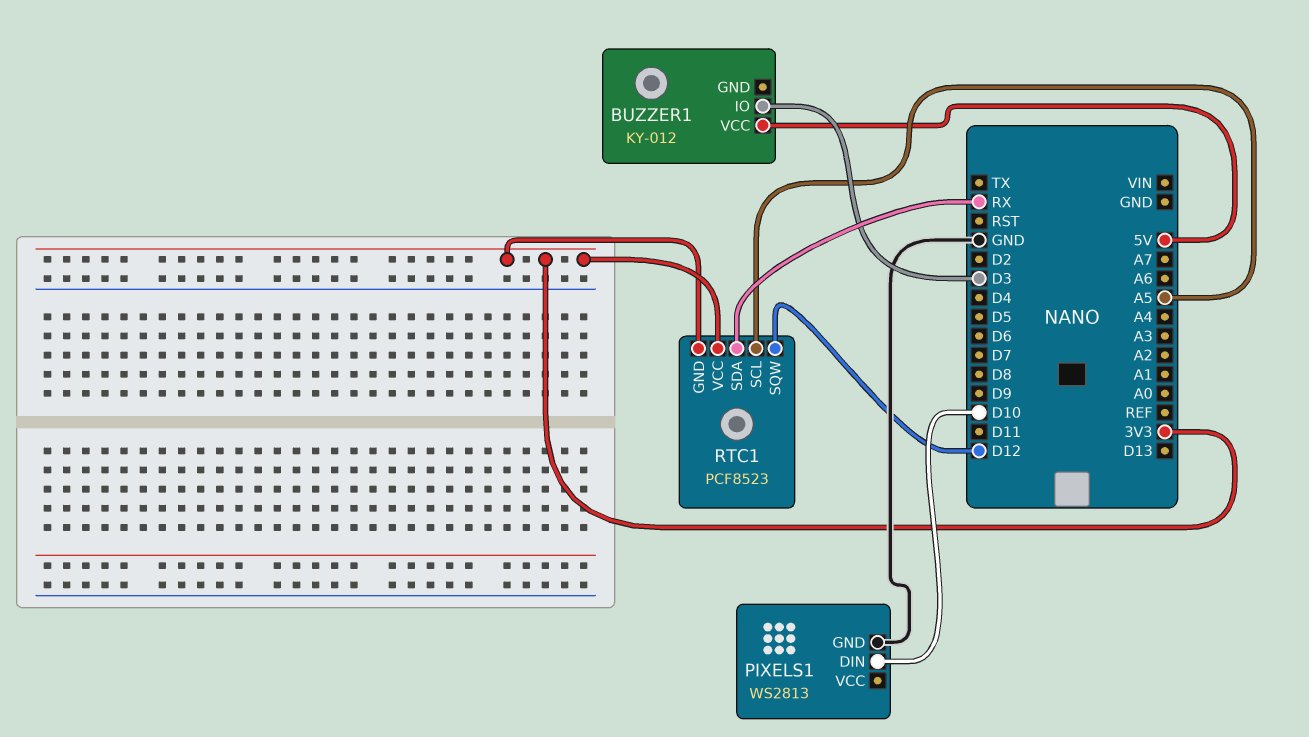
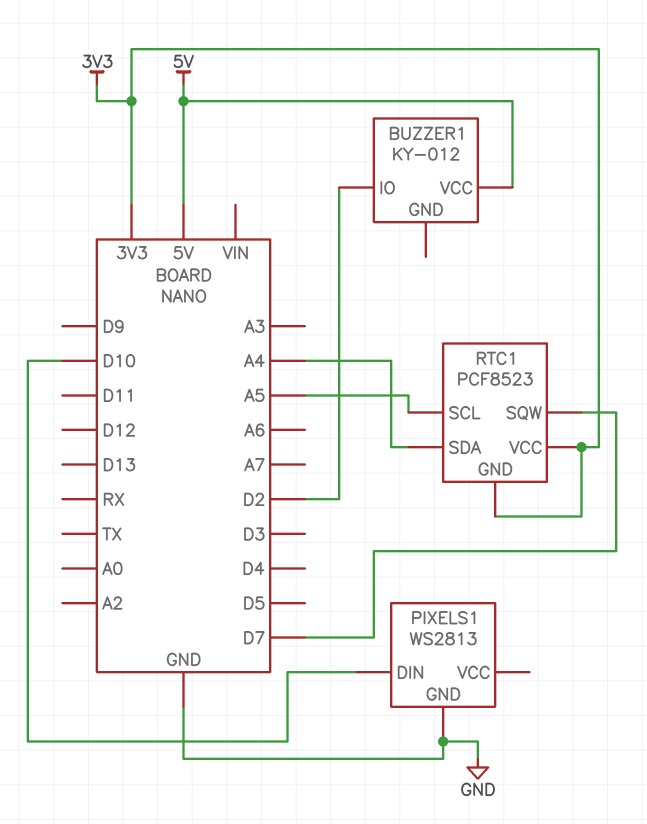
BUZZER1 pin IO: D3 -> D2
RTC1 pin SDA: RX -> A4
RTC1 pin SQW: D12 -> D7

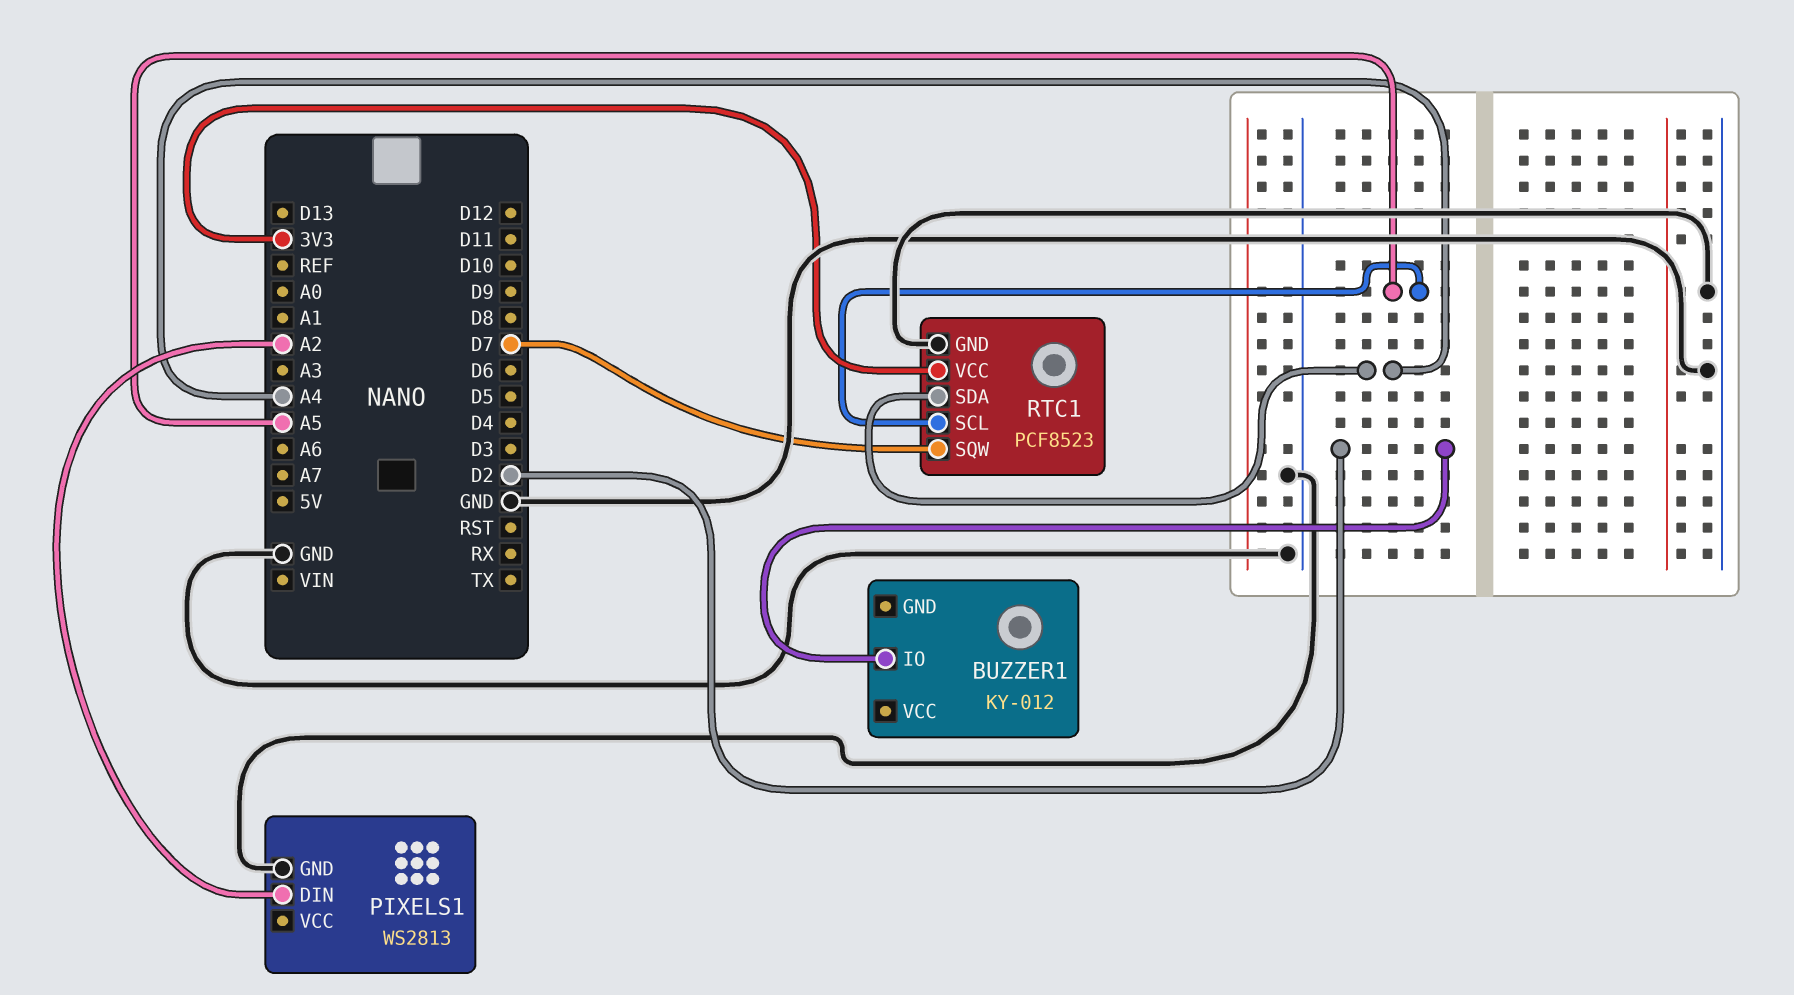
BUZZER1 pin VCC: 5V -> none
PIXELS1 pin DIN: D10 -> A2
RTC1 pin GND: 3V3 -> GND

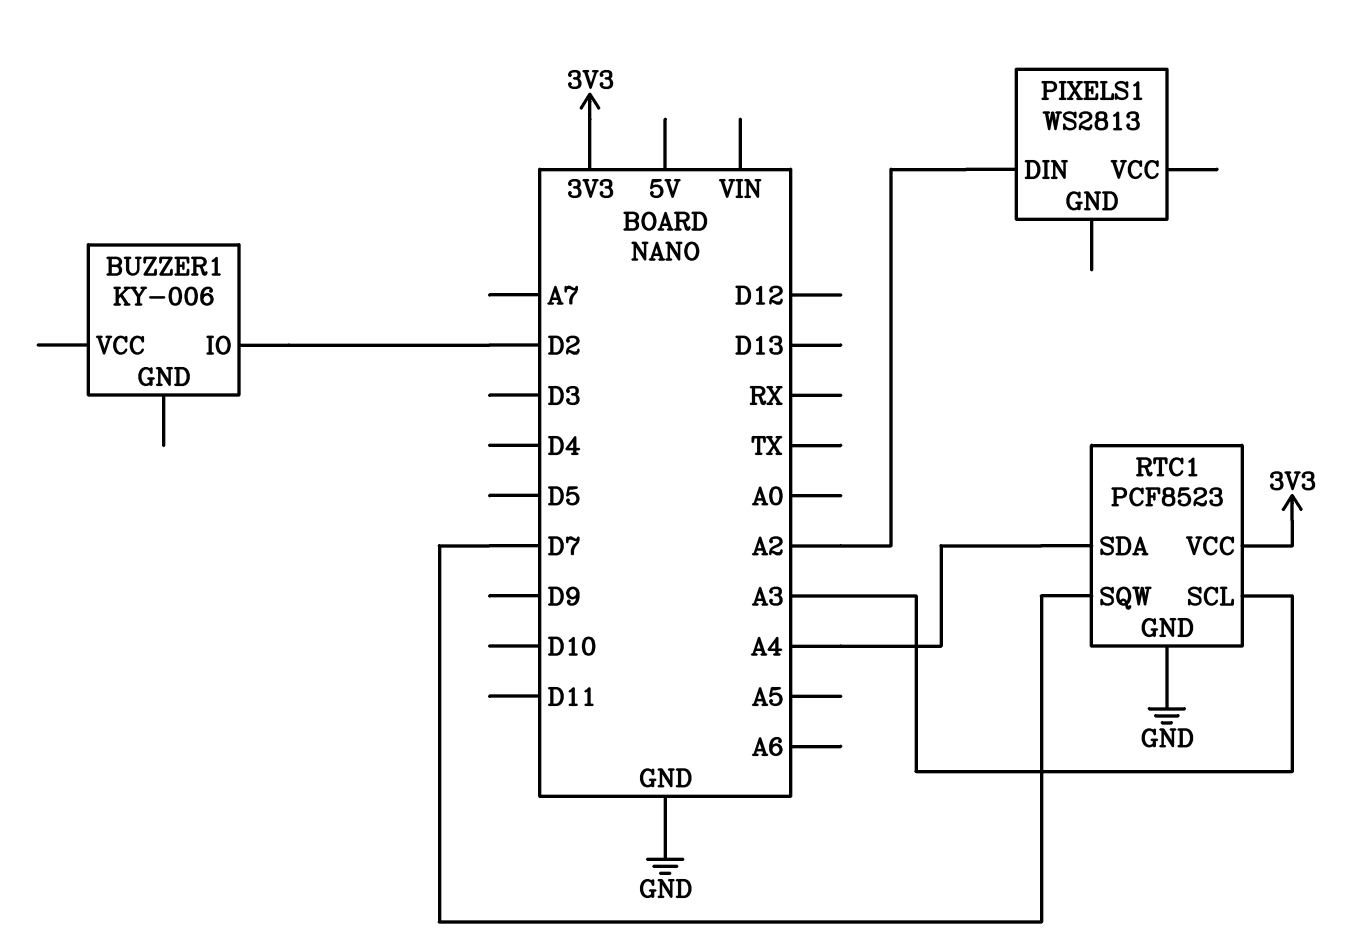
BUZZER1: KY-012 -> KY-006
PIXELS1 pin GND: GND -> none
RTC1 pin SCL: A5 -> A3

